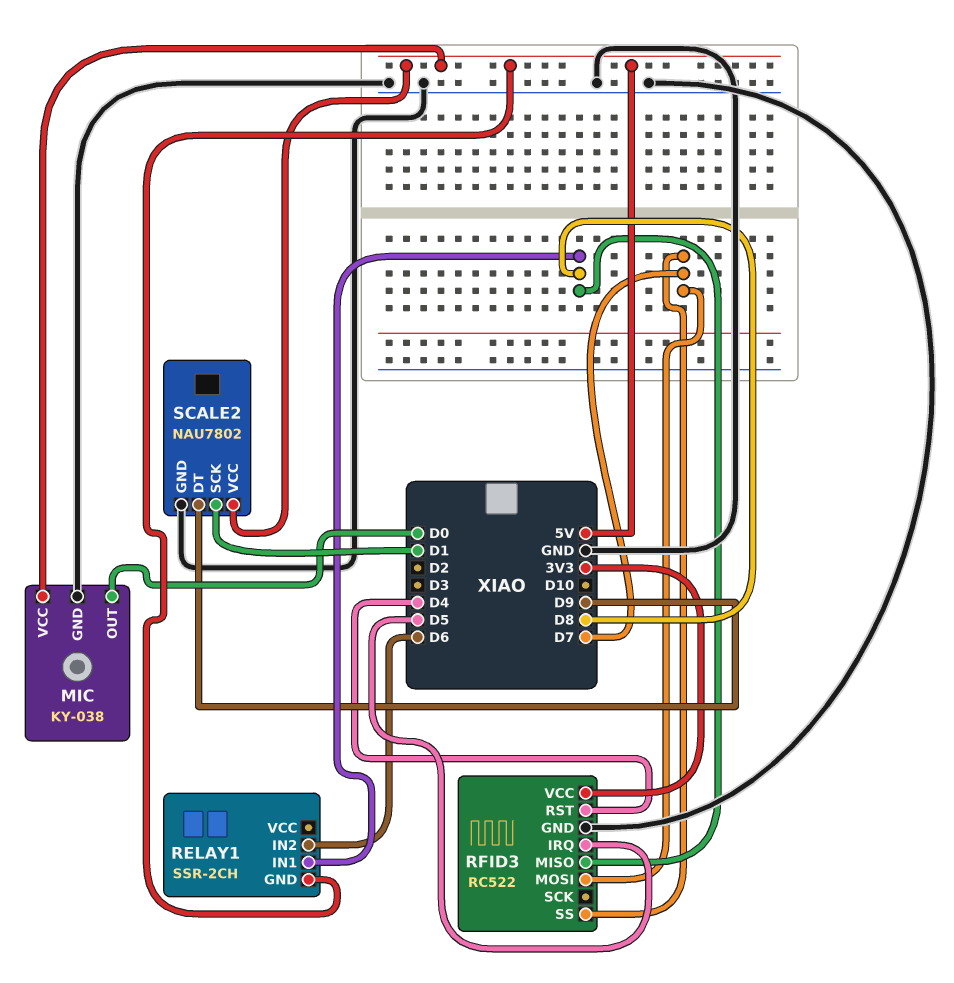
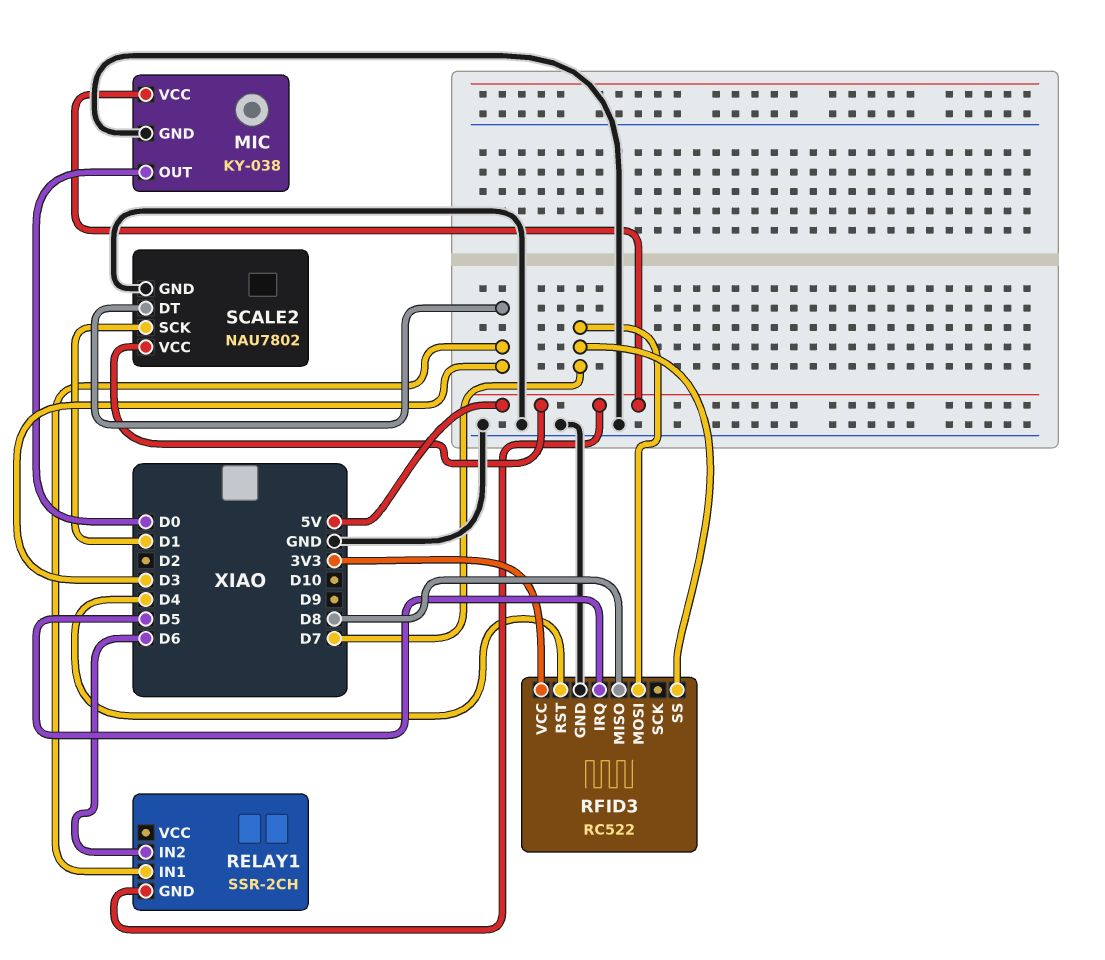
RELAY1 pin IN1: D8 -> D3
SCALE2 pin DT: D9 -> D3

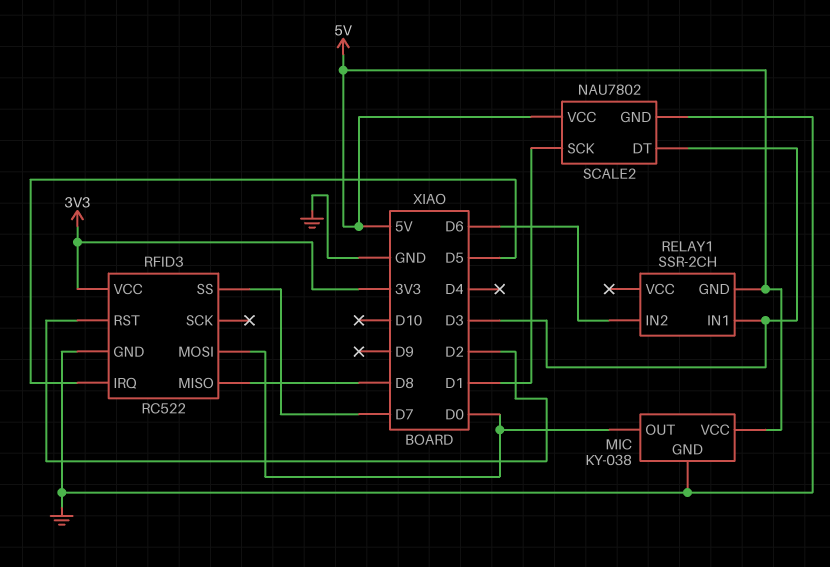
RFID3 pin MOSI: D7 -> D0
RFID3 pin RST: D4 -> D2

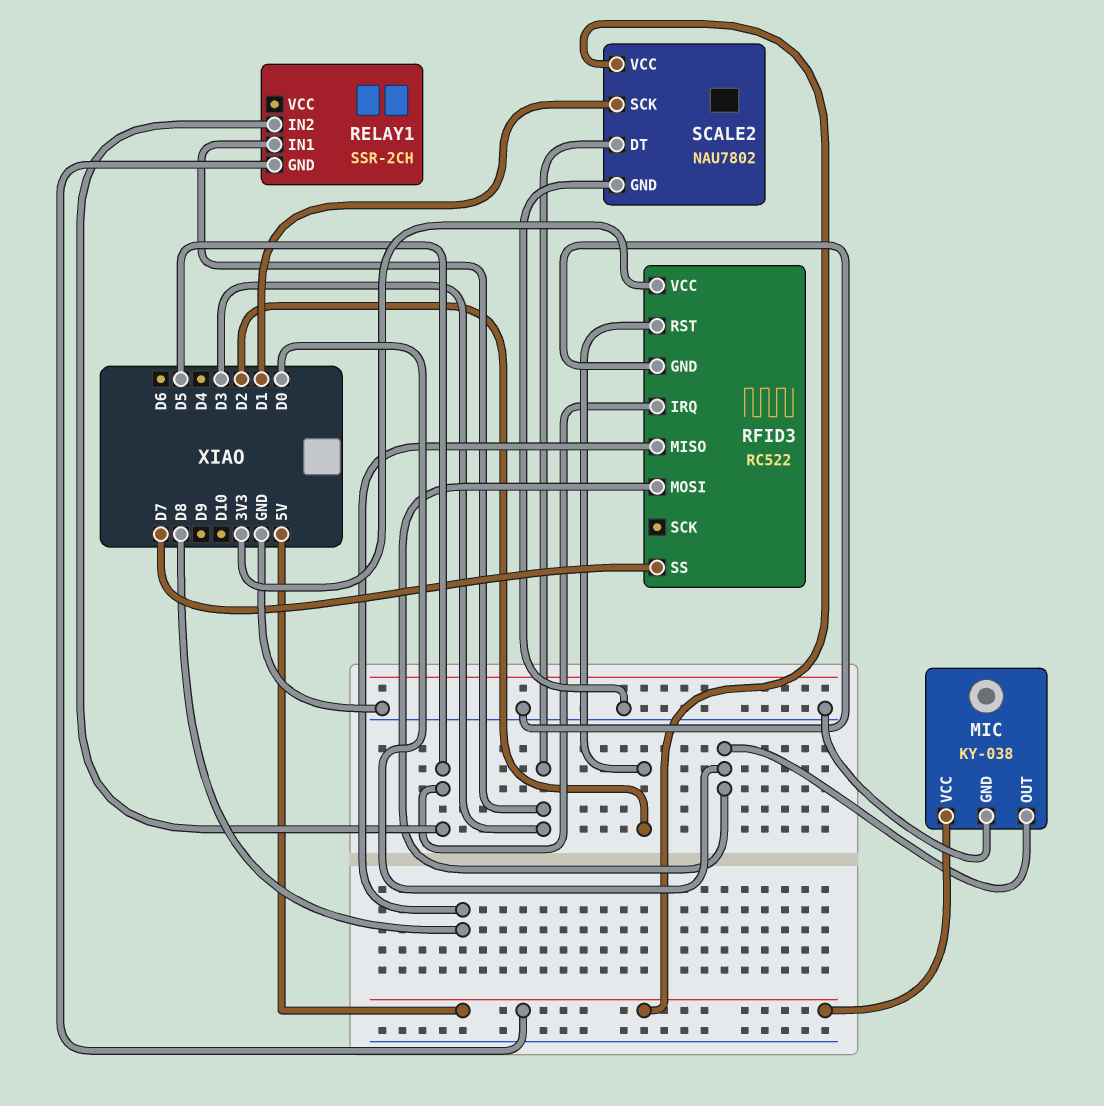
RELAY1 pin IN2: D6 -> D5

